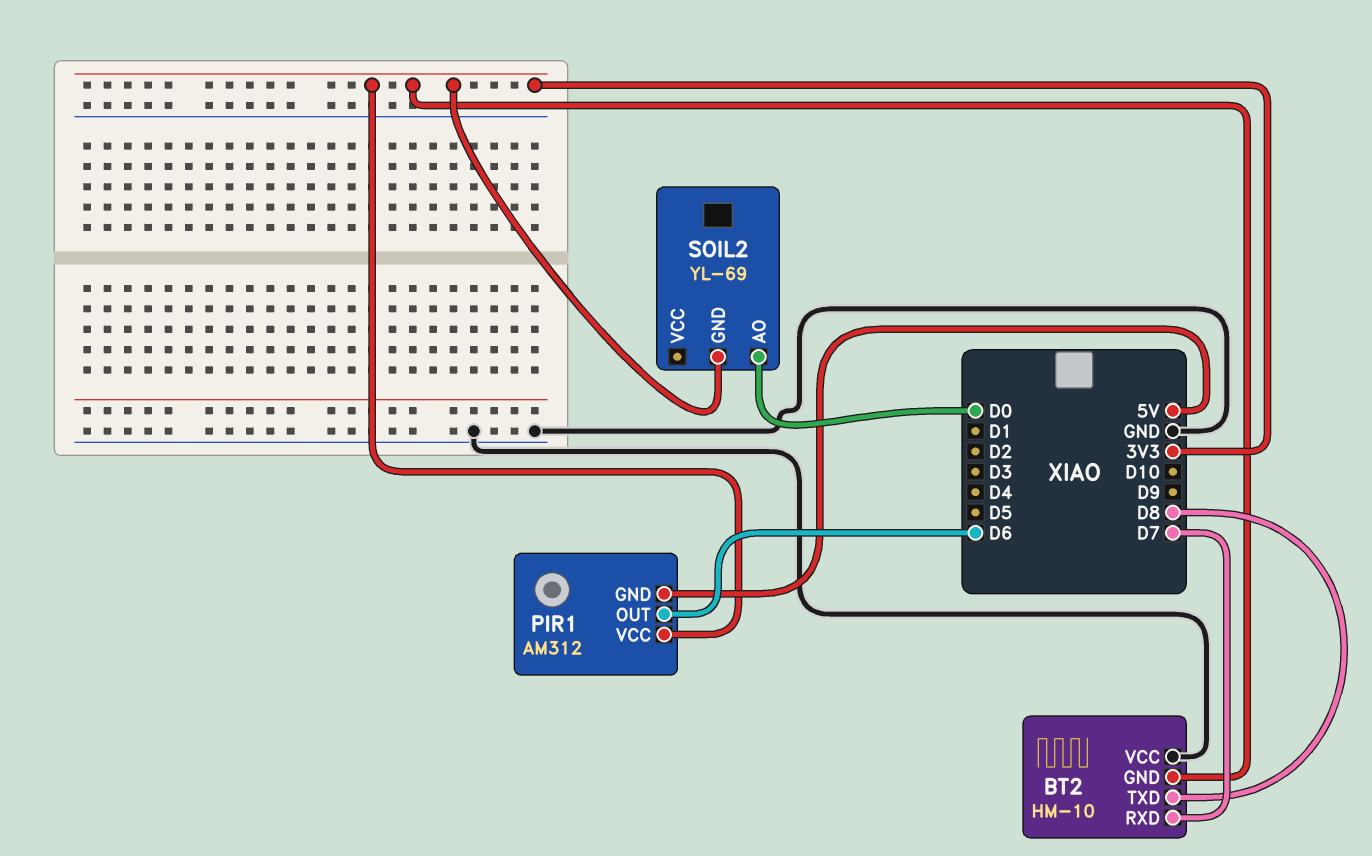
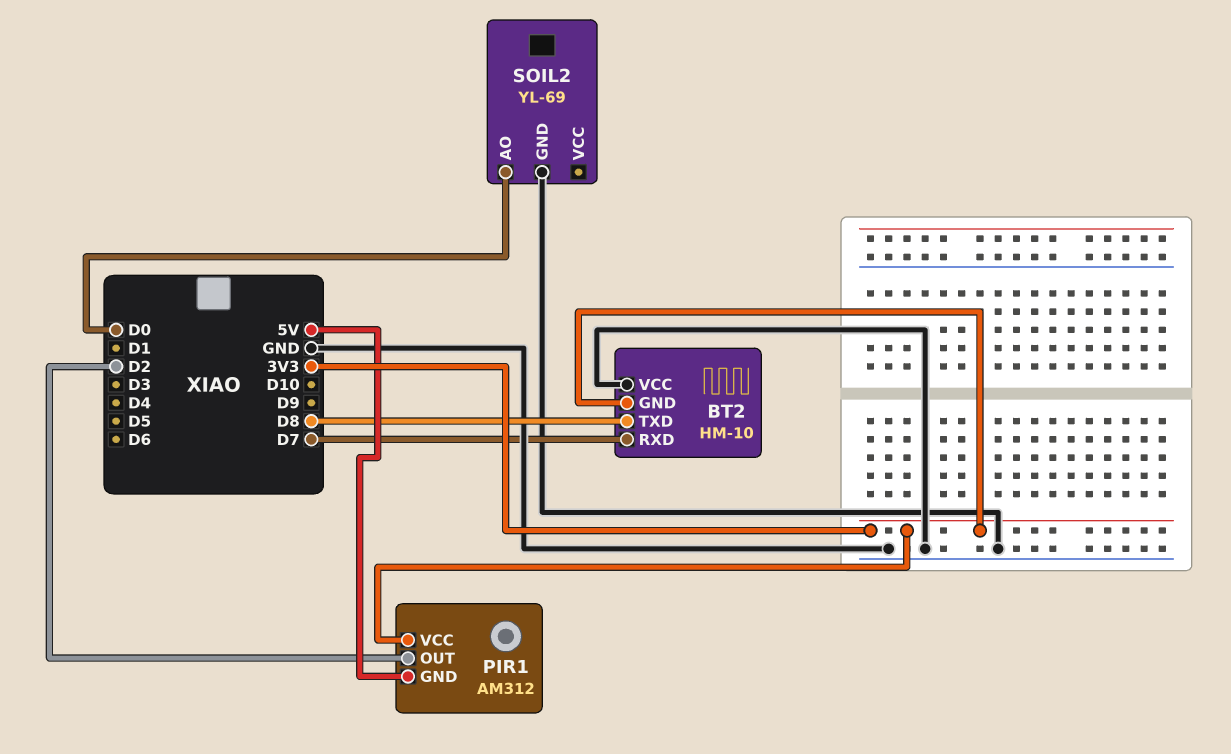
PIR1 pin OUT: D6 -> D2
SOIL2 pin GND: 3V3 -> GND

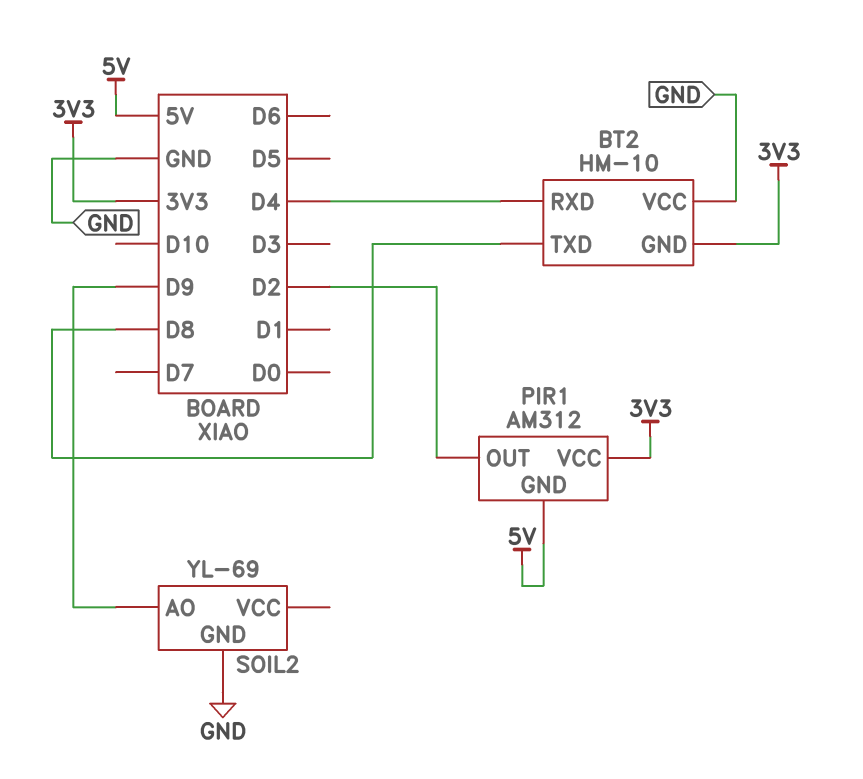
BT2 pin RXD: D7 -> D4
SOIL2 pin AO: D0 -> D9

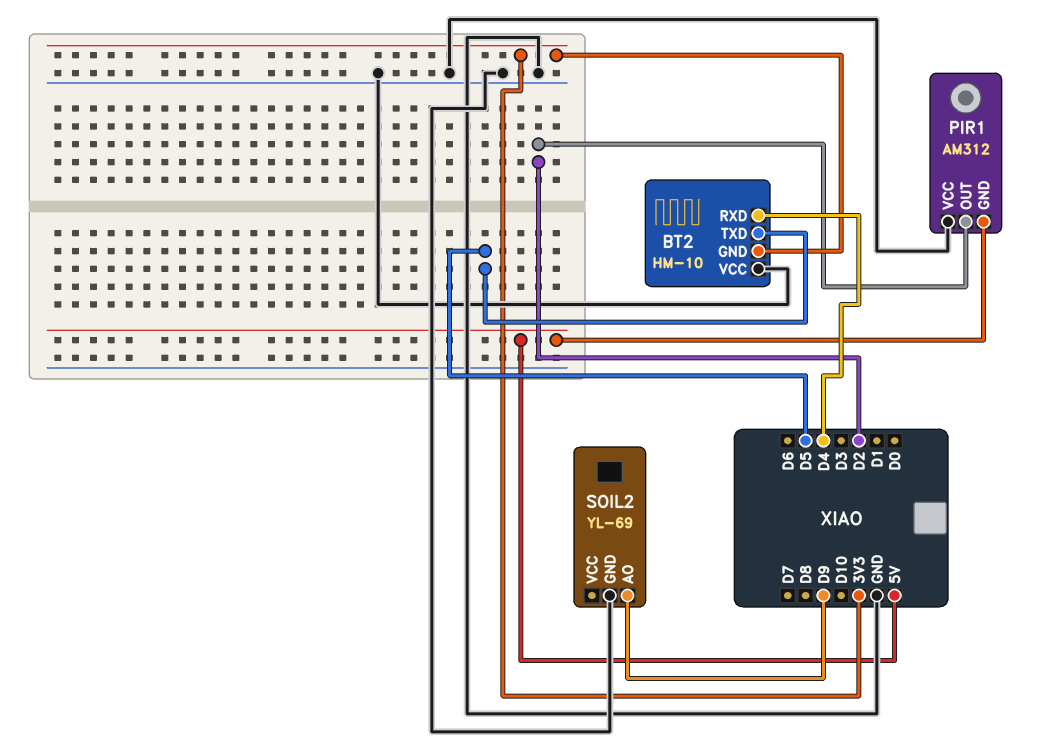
BT2 pin TXD: D8 -> D5
PIR1 pin VCC: 3V3 -> GND

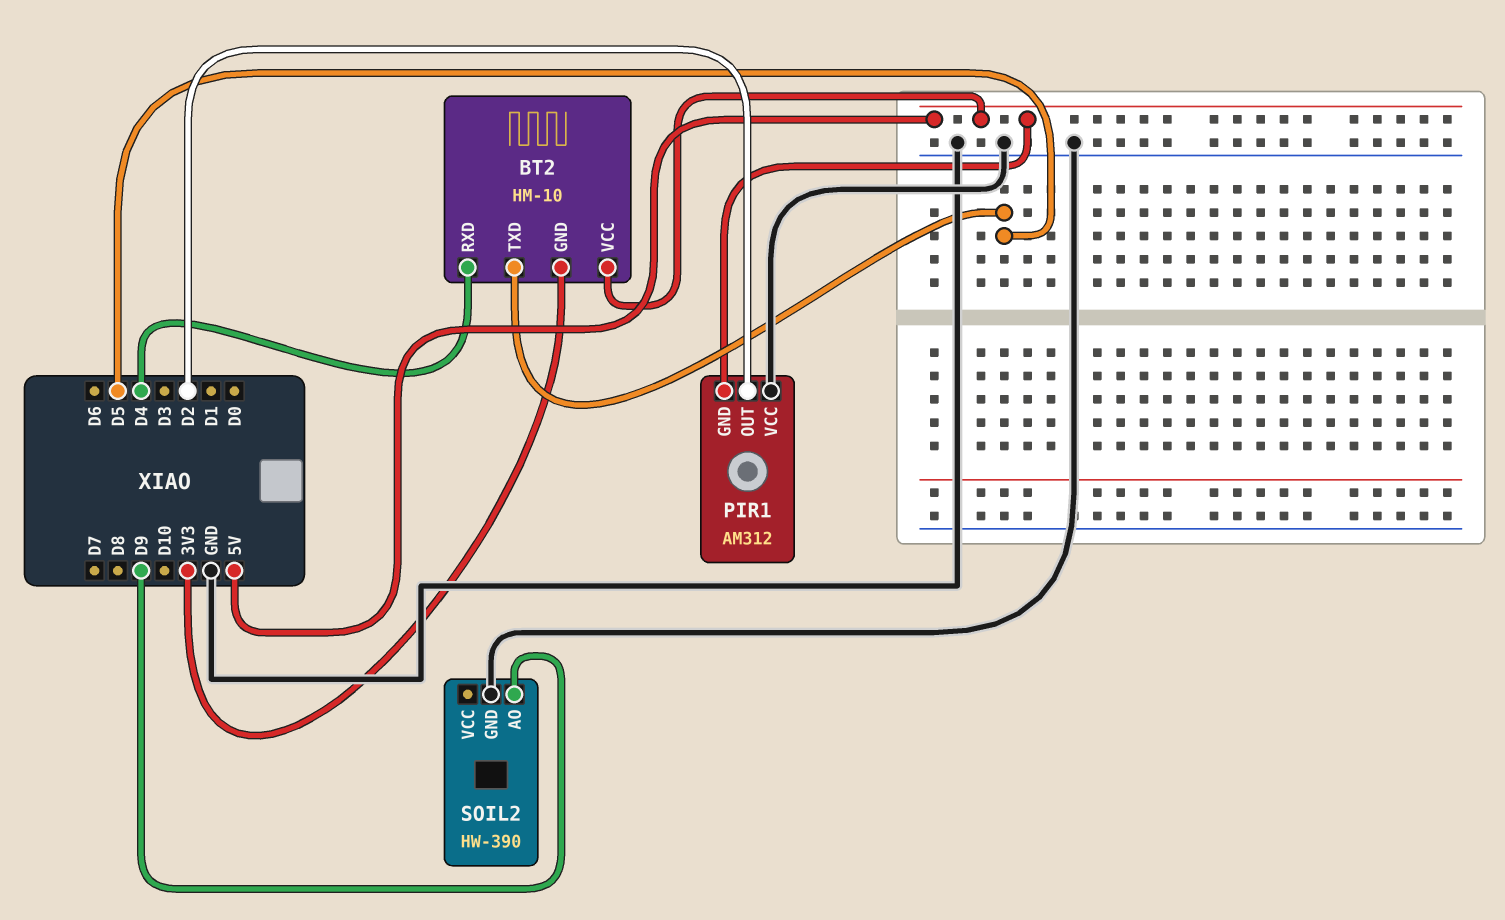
BT2 pin VCC: GND -> 5V
SOIL2: YL-69 -> HW-390

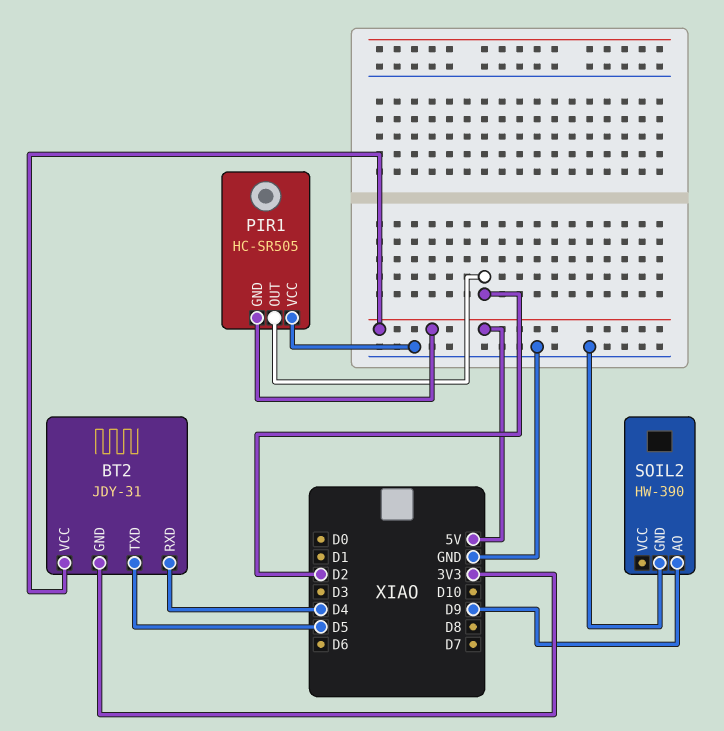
BT2: HM-10 -> JDY-31
PIR1: AM312 -> HC-SR505

